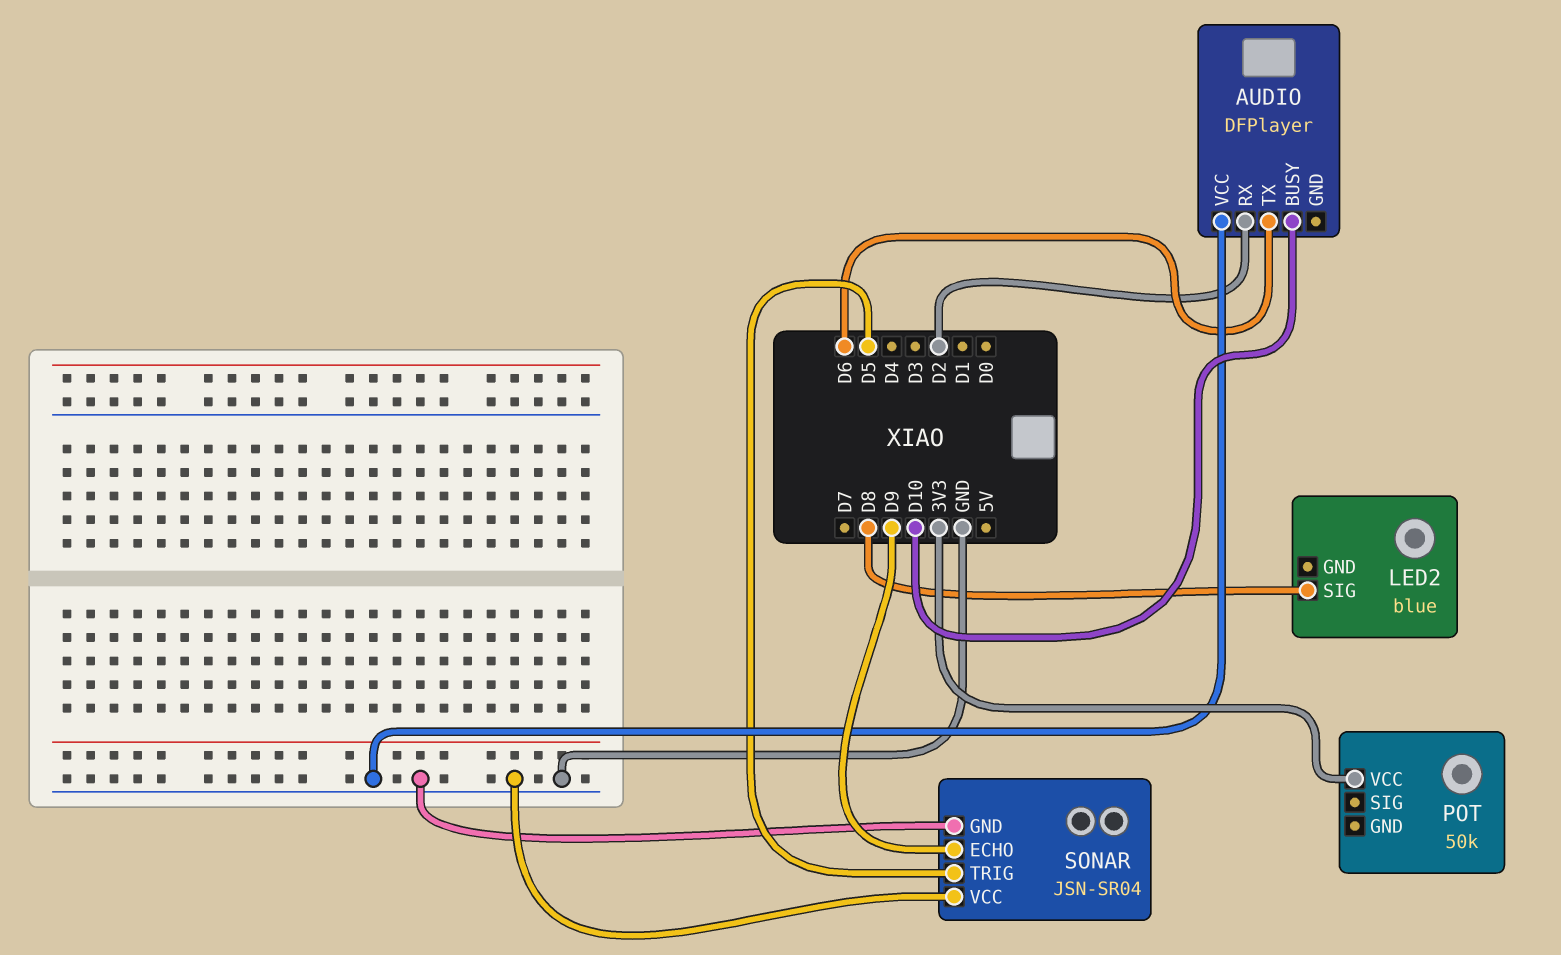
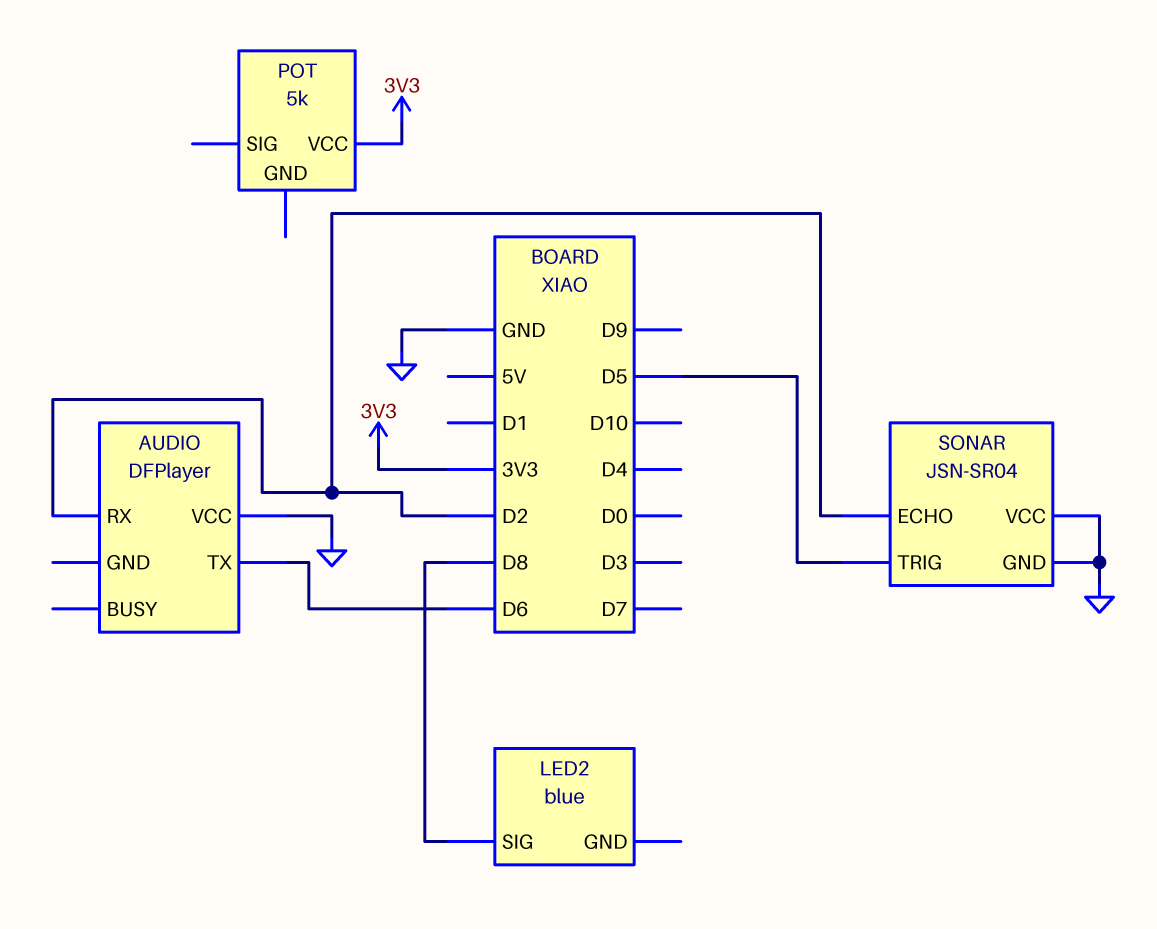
AUDIO pin BUSY: D10 -> none
POT: 50k -> 5k
SONAR pin ECHO: D9 -> D2

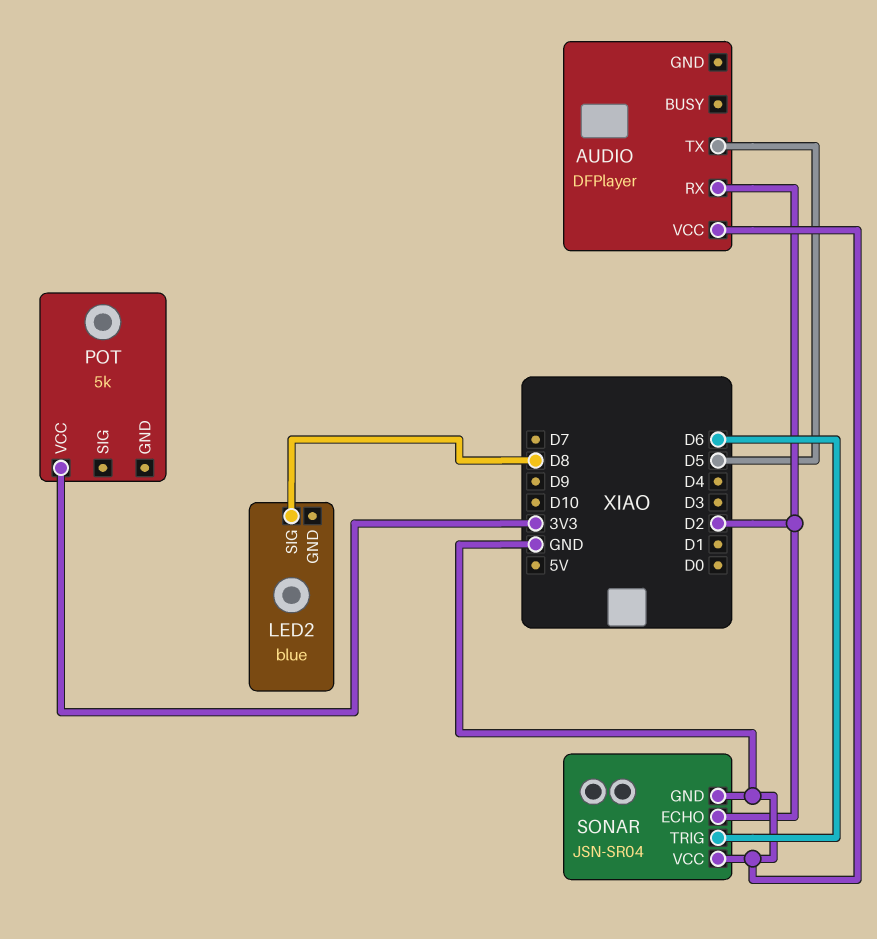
AUDIO pin TX: D6 -> D5
SONAR pin TRIG: D5 -> D6

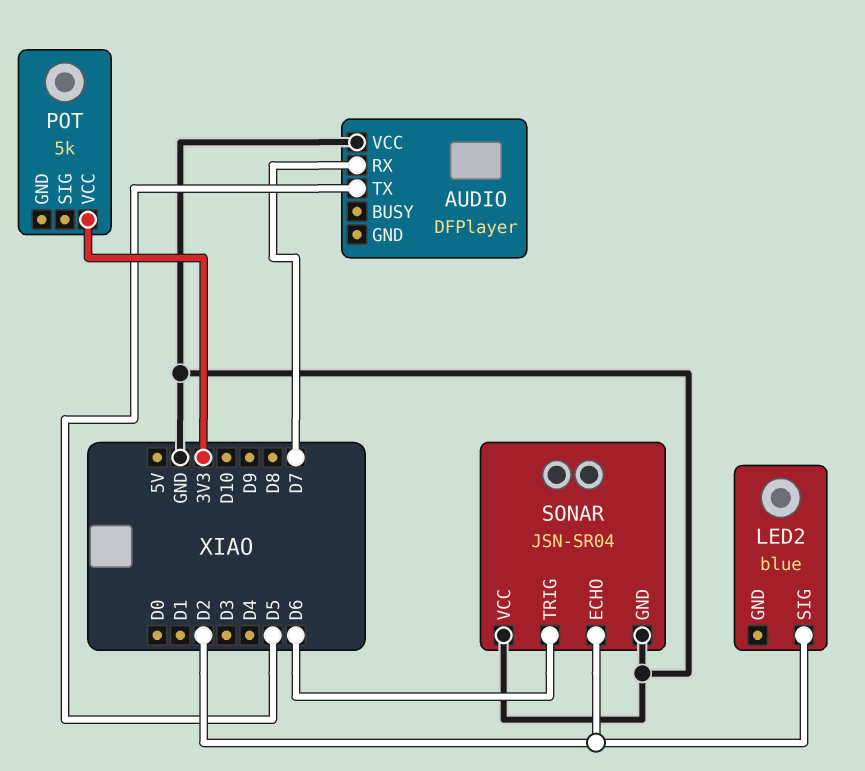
AUDIO pin RX: D2 -> D7
LED2 pin SIG: D8 -> D2

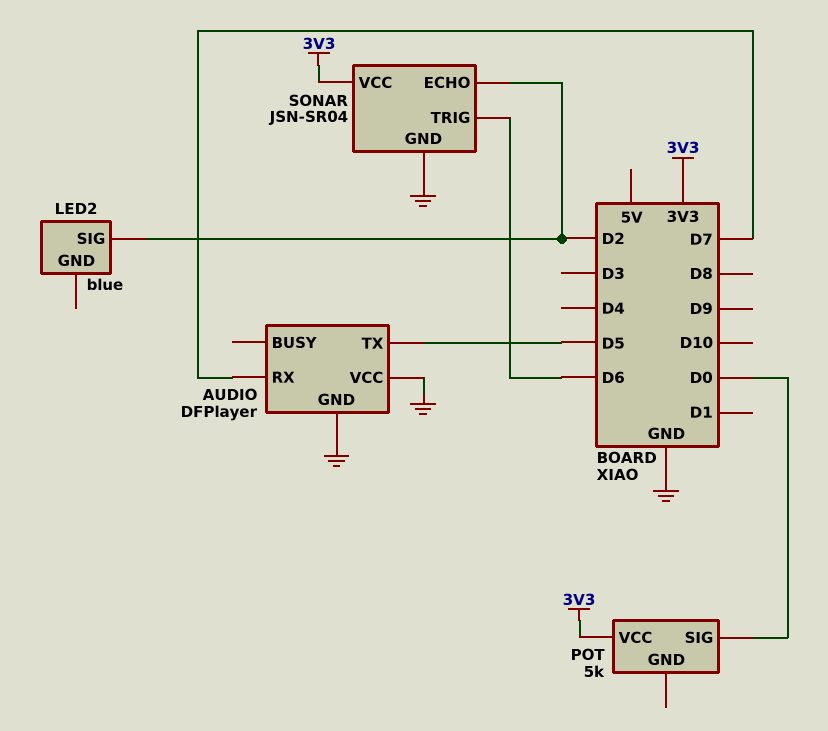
AUDIO pin GND: none -> GND
POT pin SIG: none -> D0
SONAR pin VCC: GND -> 3V3

